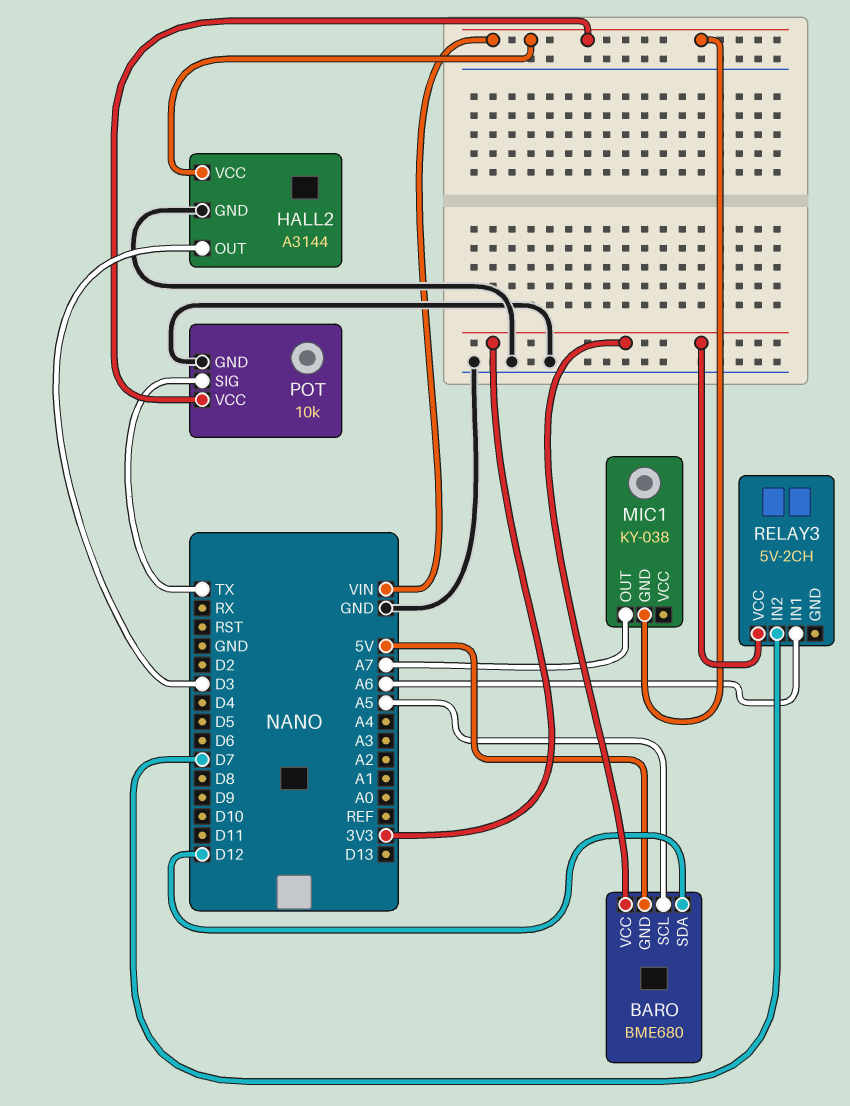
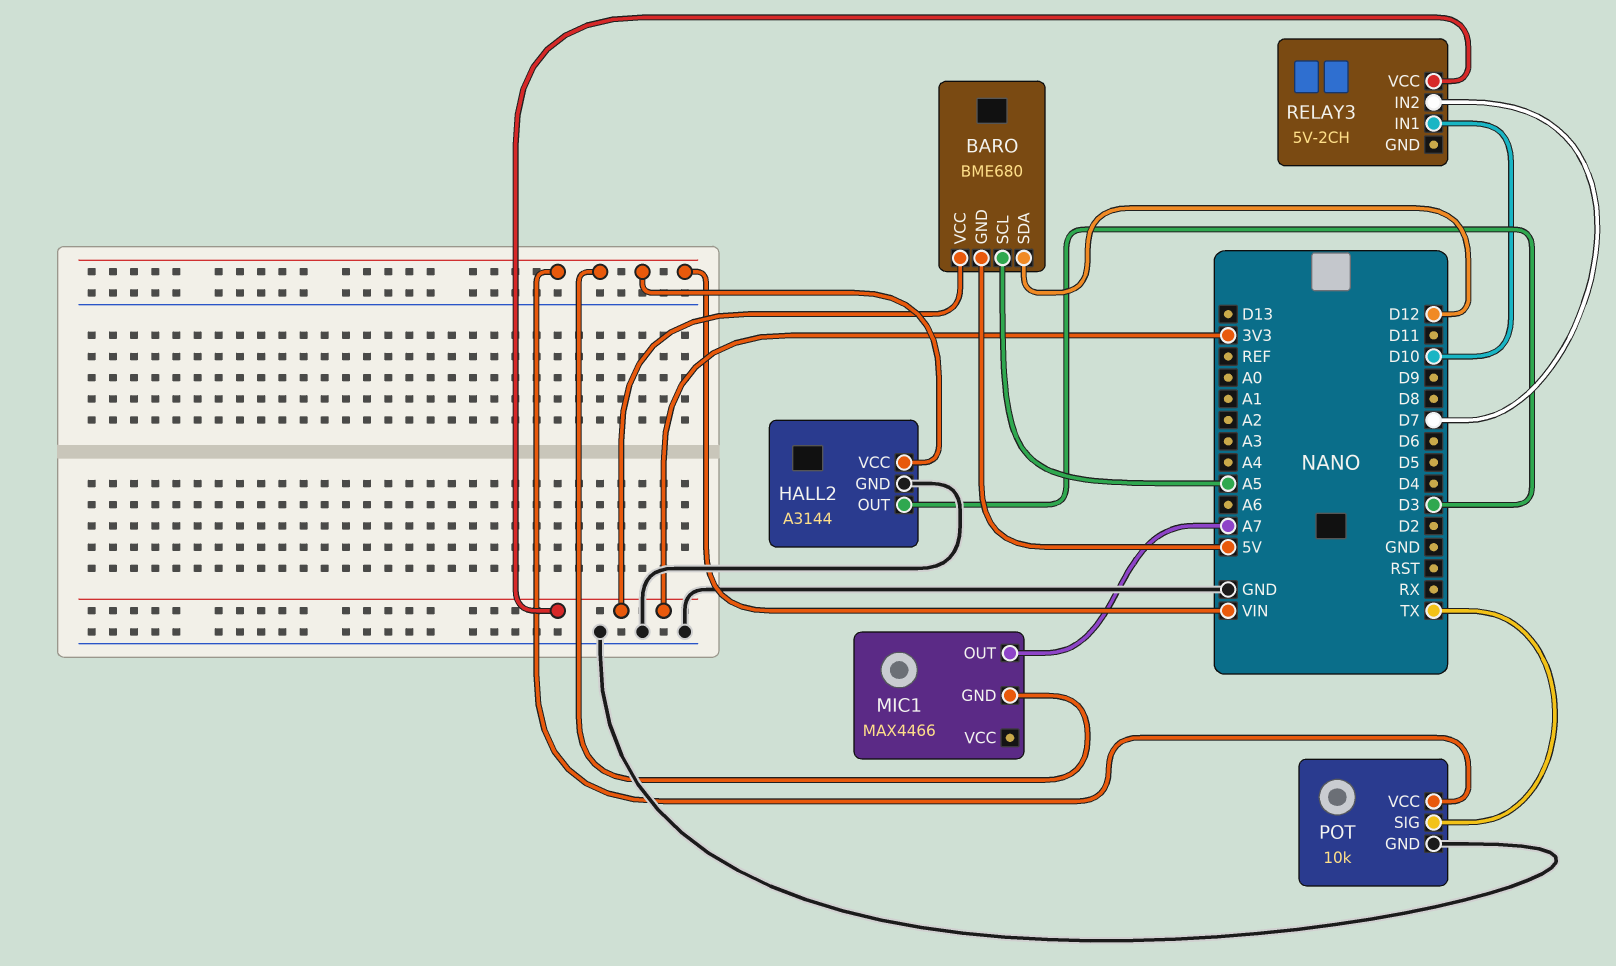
MIC1: KY-038 -> MAX4466
RELAY3 pin IN1: A6 -> D10

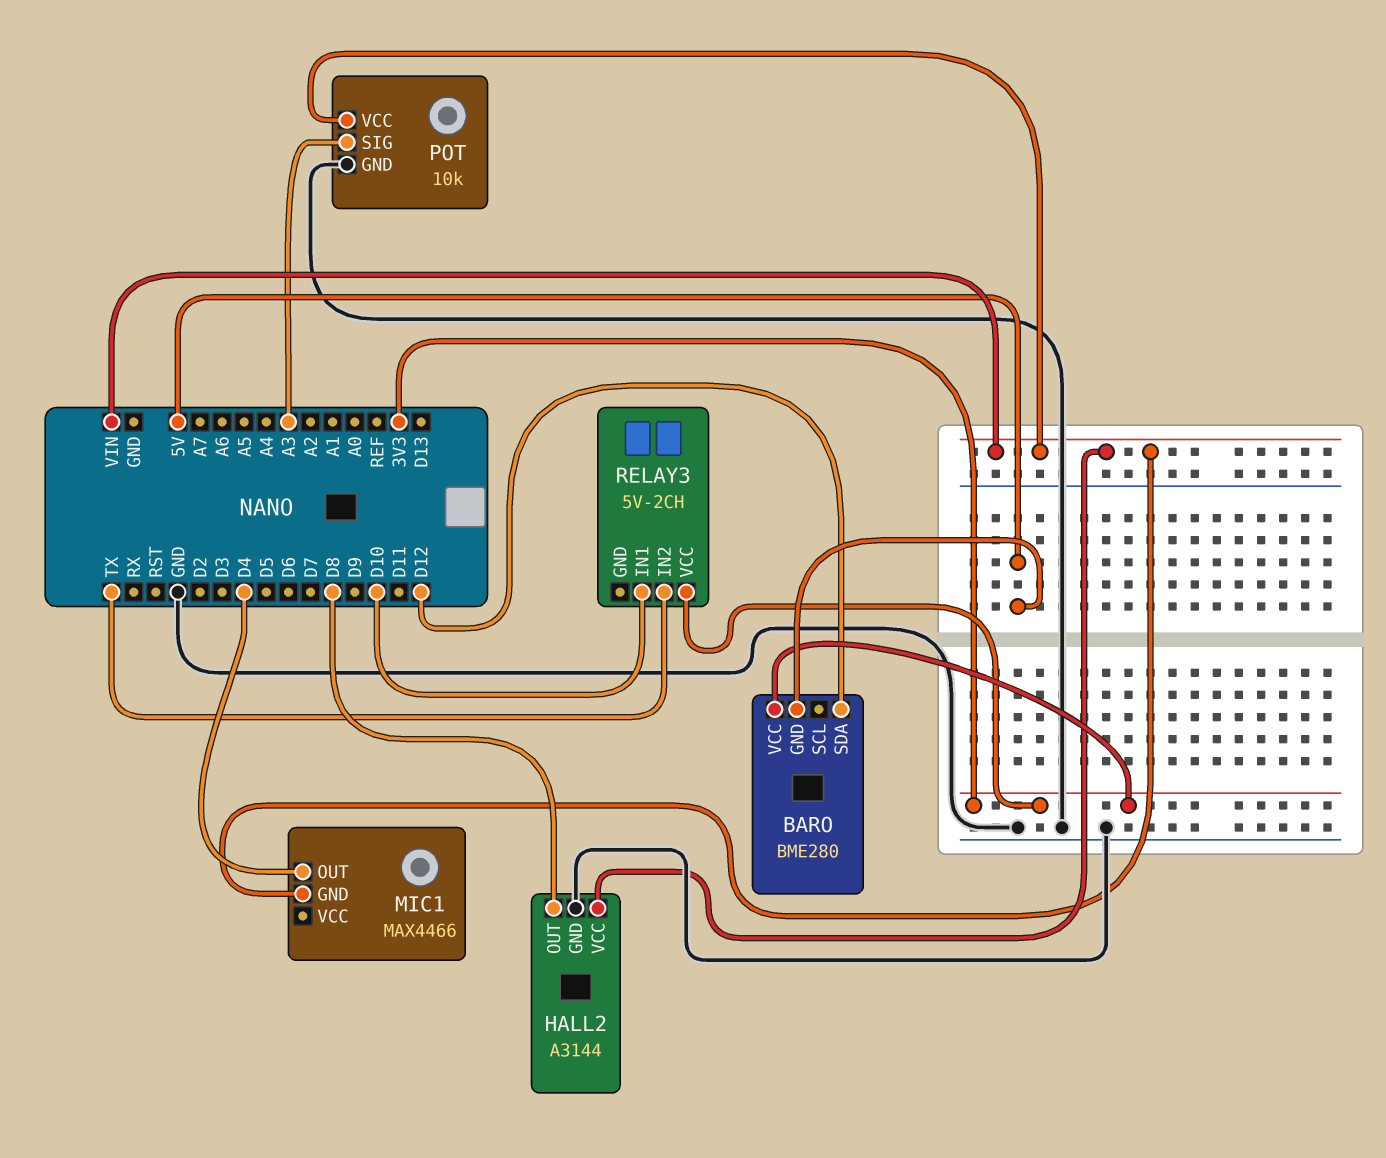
BARO: BME680 -> BME280
BARO pin SCL: A5 -> none
HALL2 pin OUT: D3 -> D8
MIC1 pin OUT: A7 -> D4
POT pin SIG: TX -> A3
RELAY3 pin IN2: D7 -> TX

